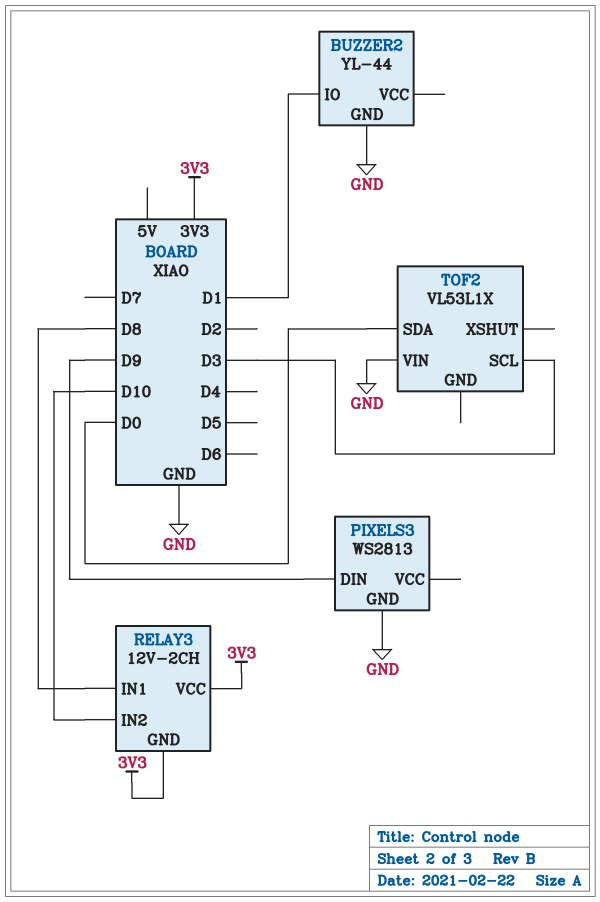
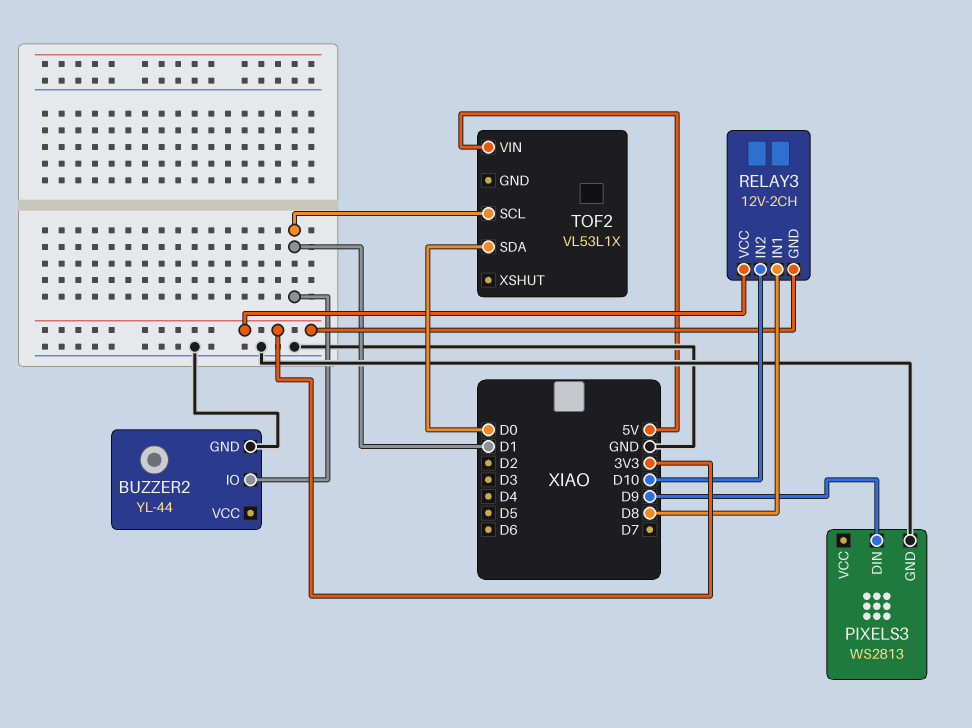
TOF2 pin SCL: D3 -> D1
TOF2 pin VIN: GND -> 5V

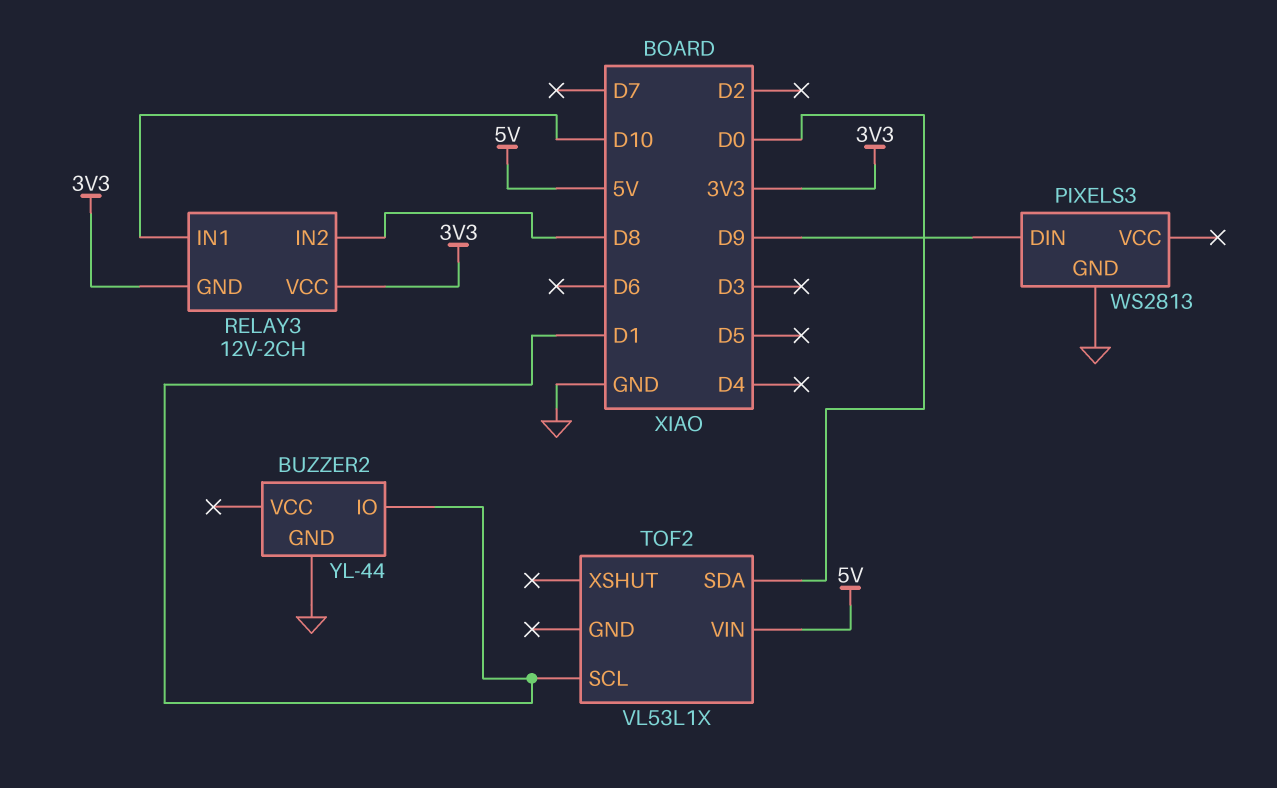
RELAY3 pin IN1: D8 -> D10
RELAY3 pin IN2: D10 -> D8

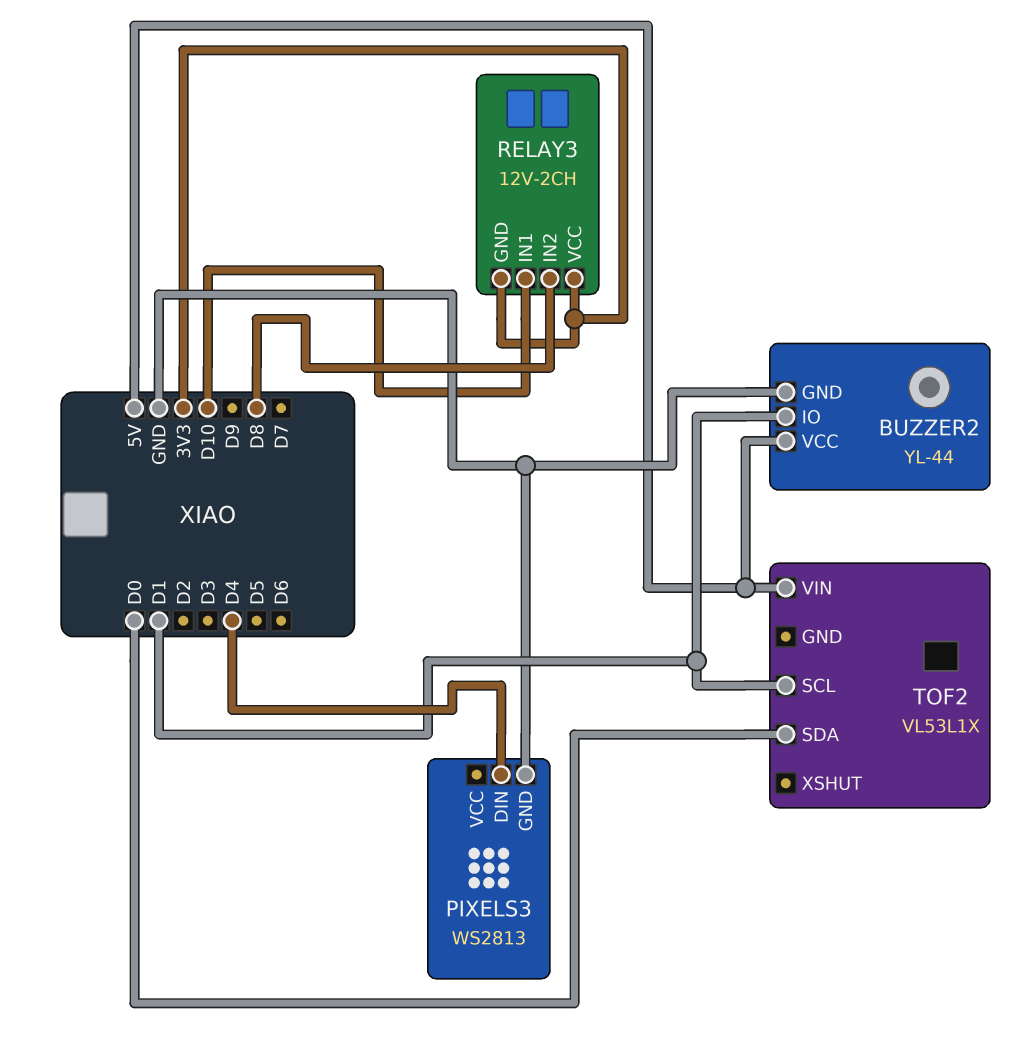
BUZZER2 pin VCC: none -> 5V
PIXELS3 pin DIN: D9 -> D4

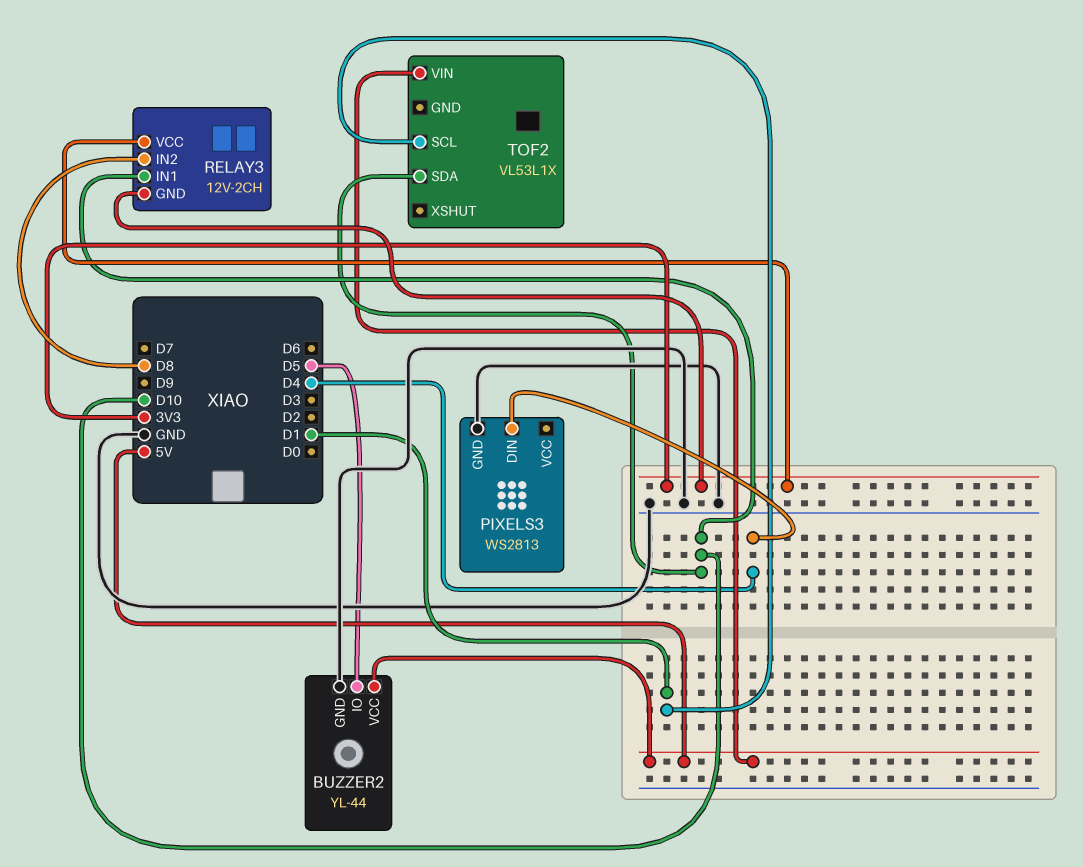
BUZZER2 pin IO: D1 -> D5
TOF2 pin SDA: D0 -> D10

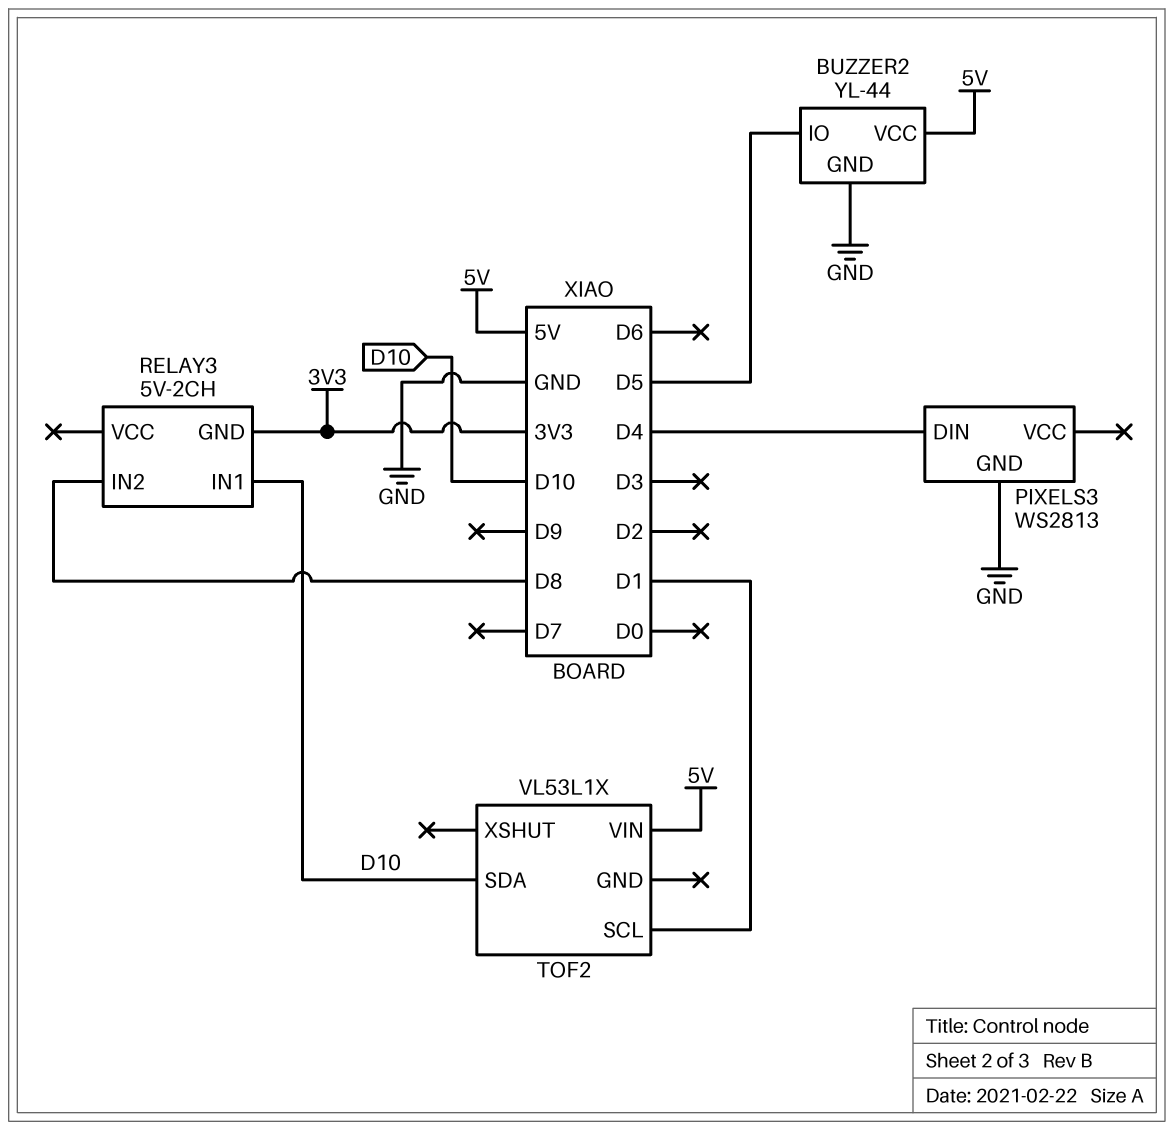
RELAY3: 12V-2CH -> 5V-2CH
RELAY3 pin VCC: 3V3 -> none

